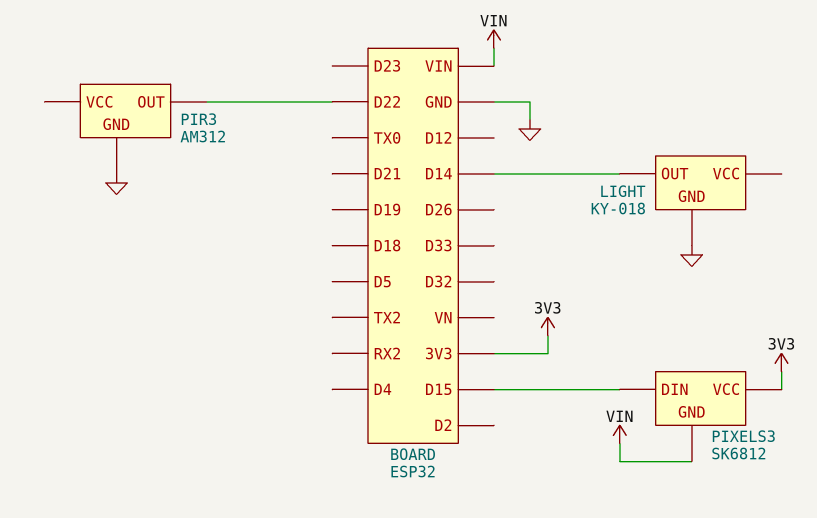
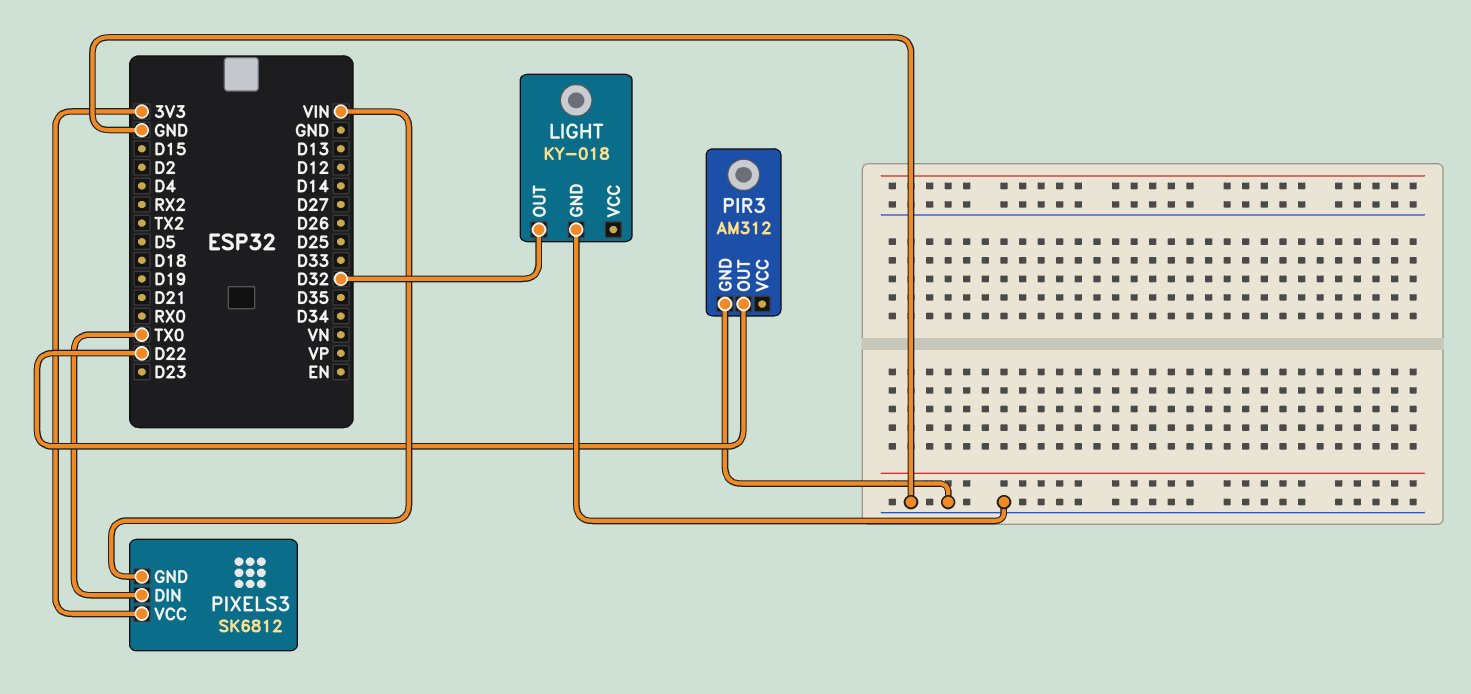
LIGHT pin OUT: D14 -> D32
PIXELS3 pin DIN: D15 -> TX0

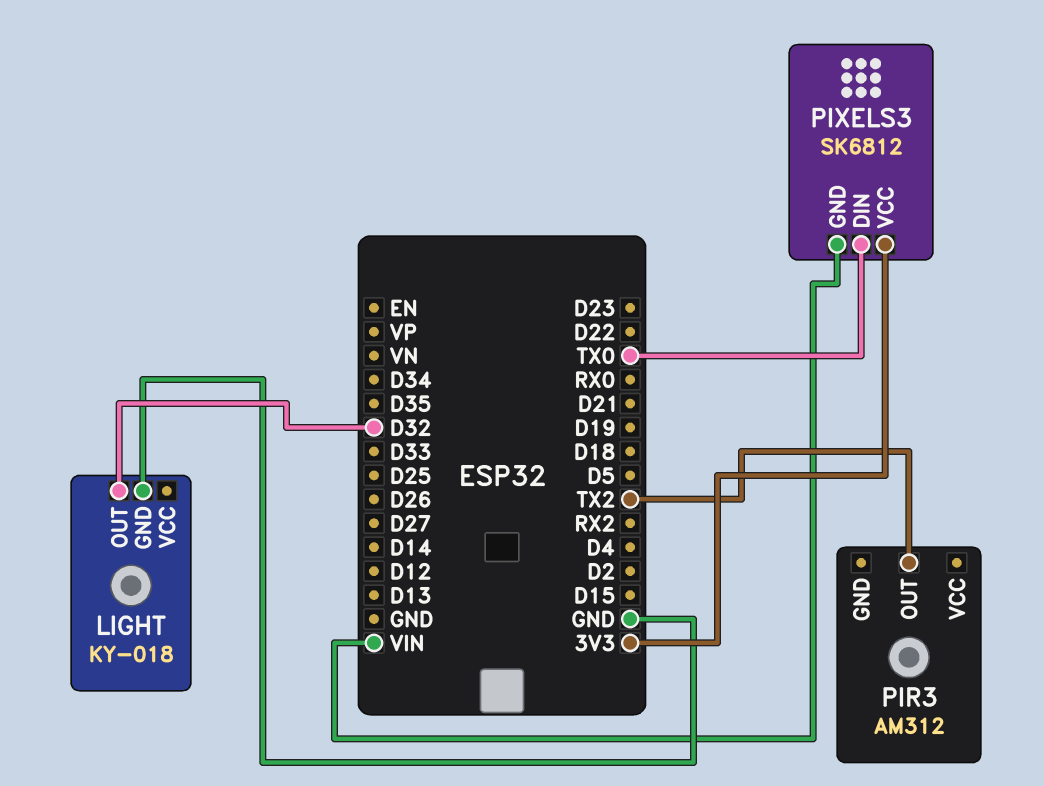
PIR3 pin GND: GND -> none
PIR3 pin OUT: D22 -> TX2

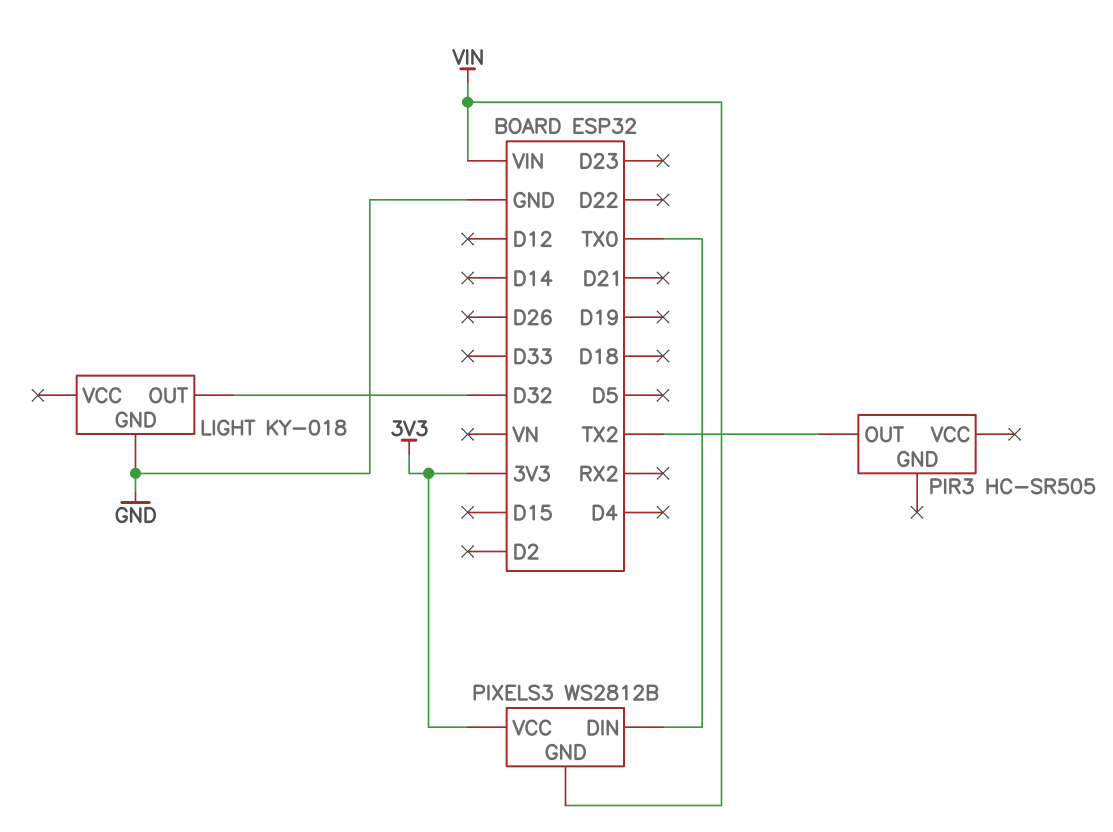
PIR3: AM312 -> HC-SR505
PIXELS3: SK6812 -> WS2812B

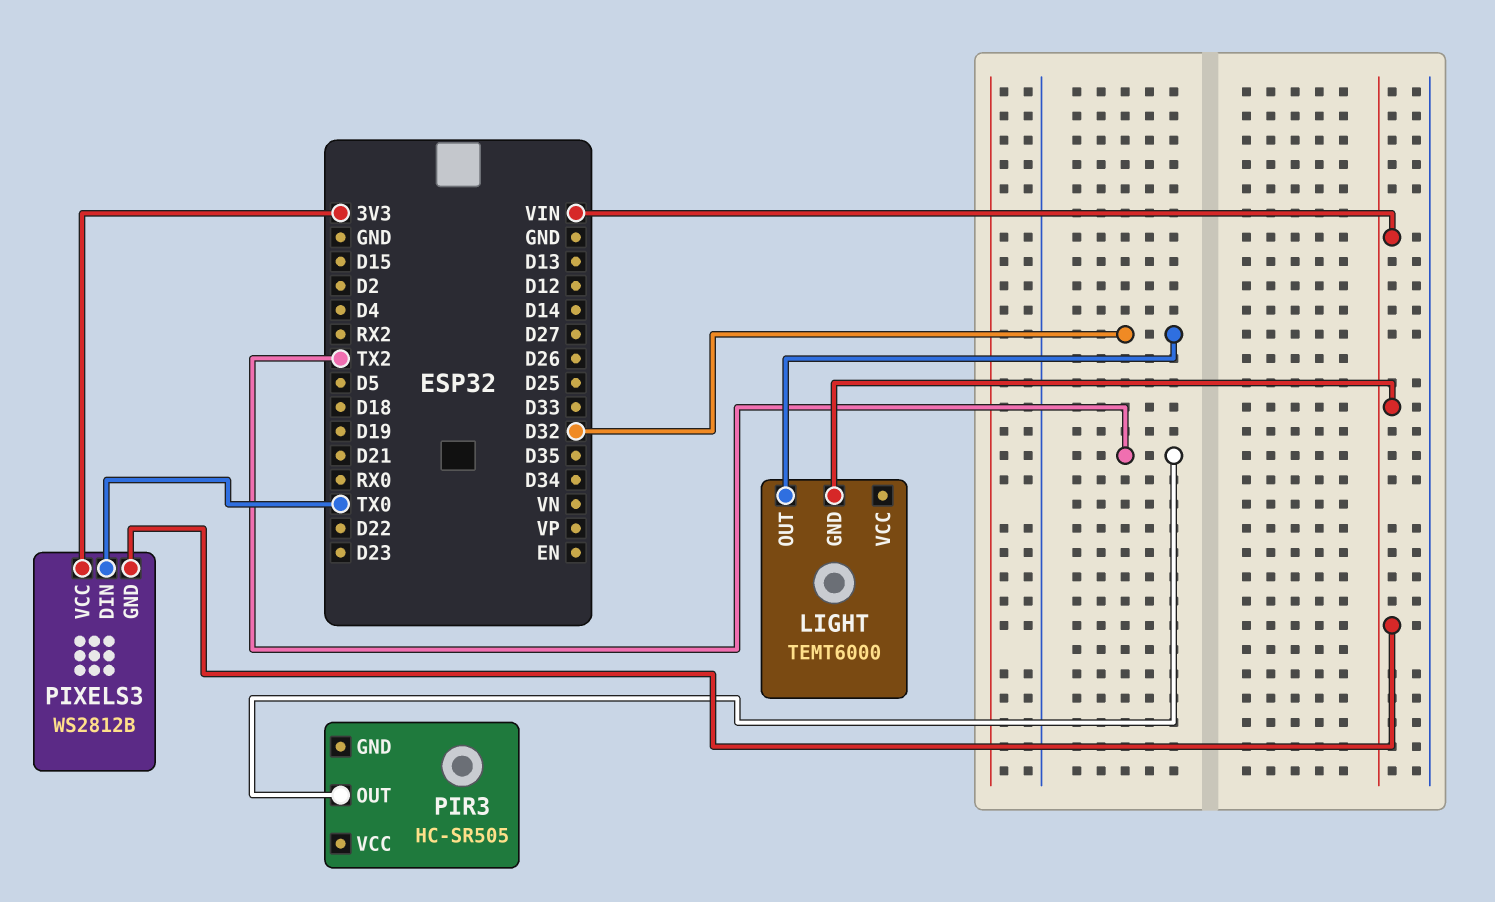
LIGHT: KY-018 -> TEMT6000
LIGHT pin GND: GND -> VIN

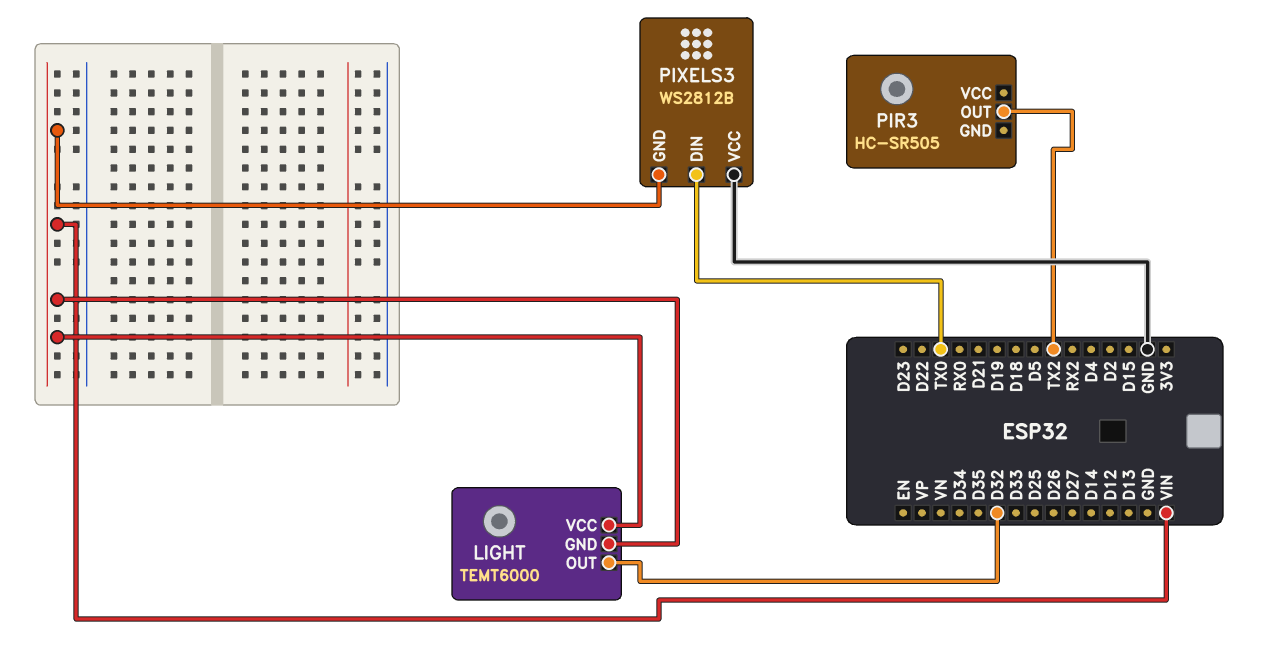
LIGHT pin VCC: none -> VIN
PIXELS3 pin VCC: 3V3 -> GND

